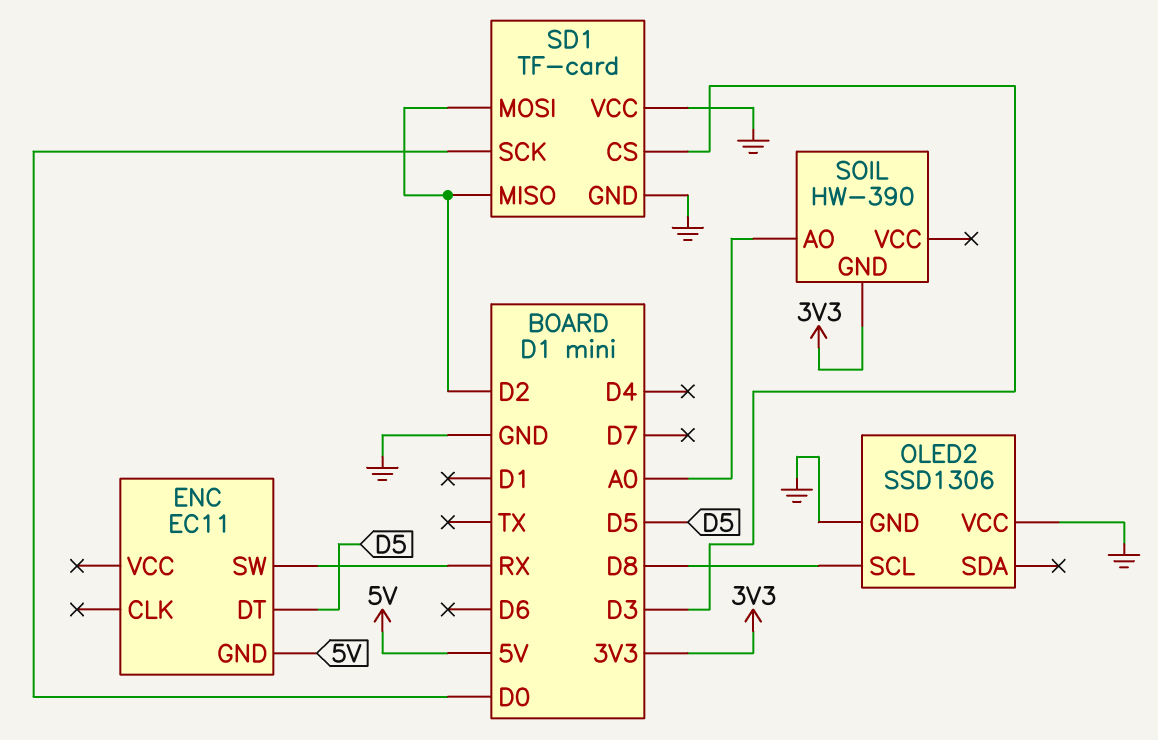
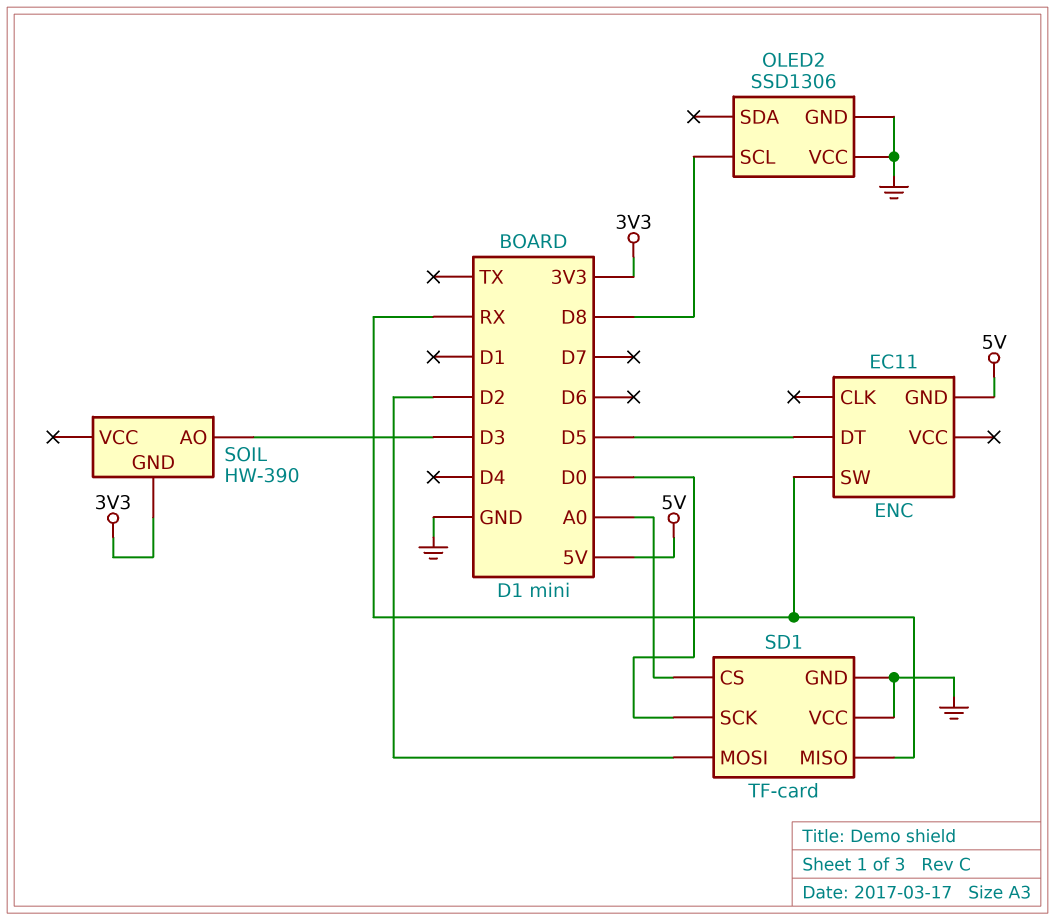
SD1 pin CS: D3 -> A0
SD1 pin MISO: D2 -> RX
SOIL pin AO: A0 -> D3

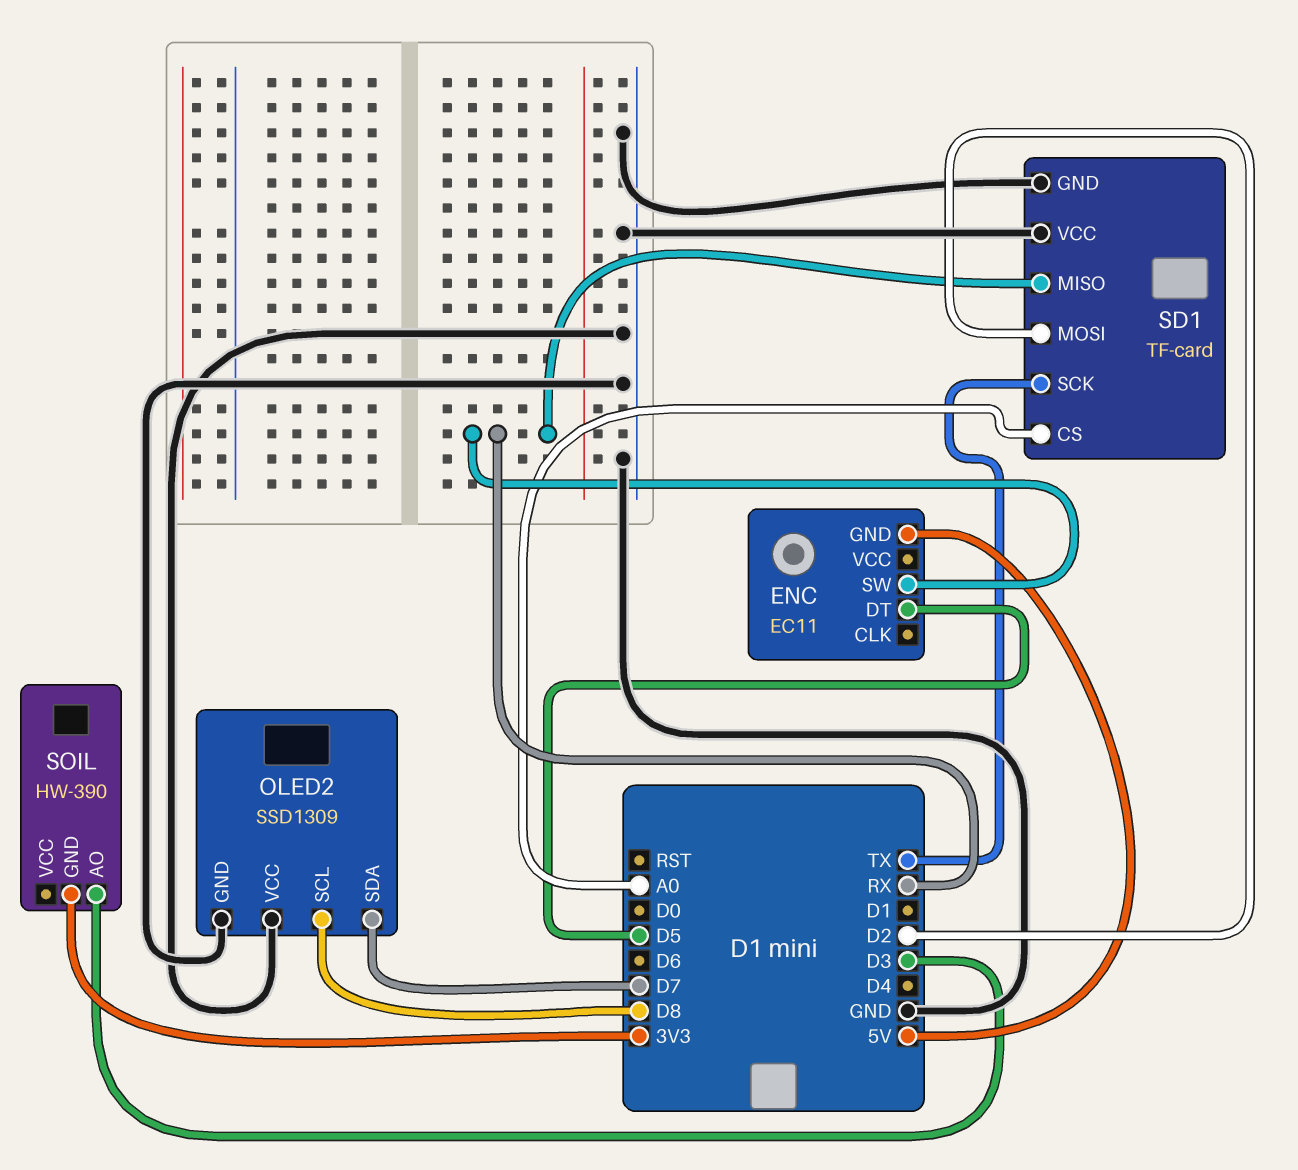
OLED2: SSD1306 -> SSD1309
OLED2 pin SDA: none -> D7
SD1 pin SCK: D0 -> TX

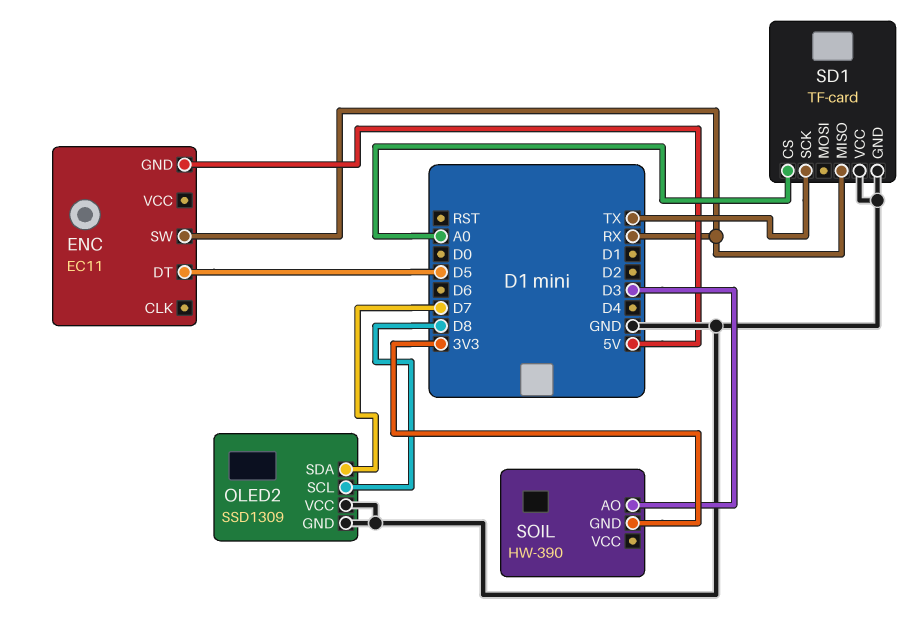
SD1 pin MOSI: D2 -> none

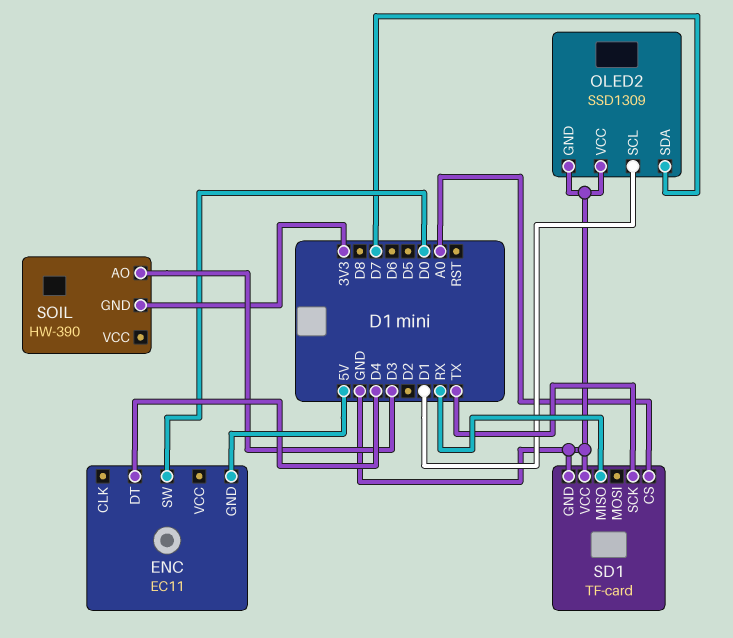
ENC pin DT: D5 -> D4
ENC pin SW: RX -> D0
OLED2 pin SCL: D8 -> D1

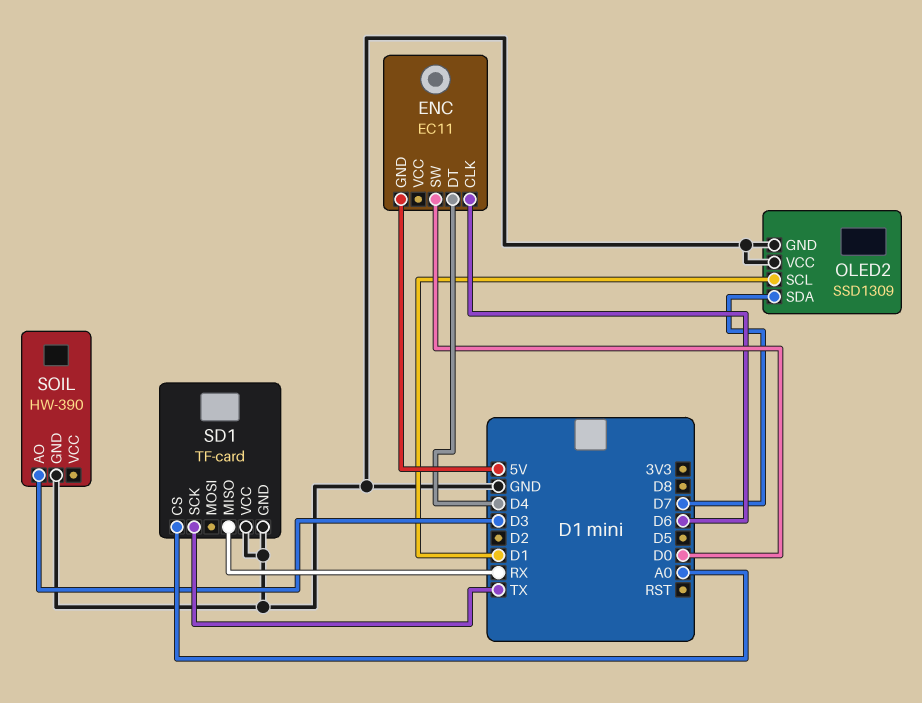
ENC pin CLK: none -> D6
SOIL pin GND: 3V3 -> GND

